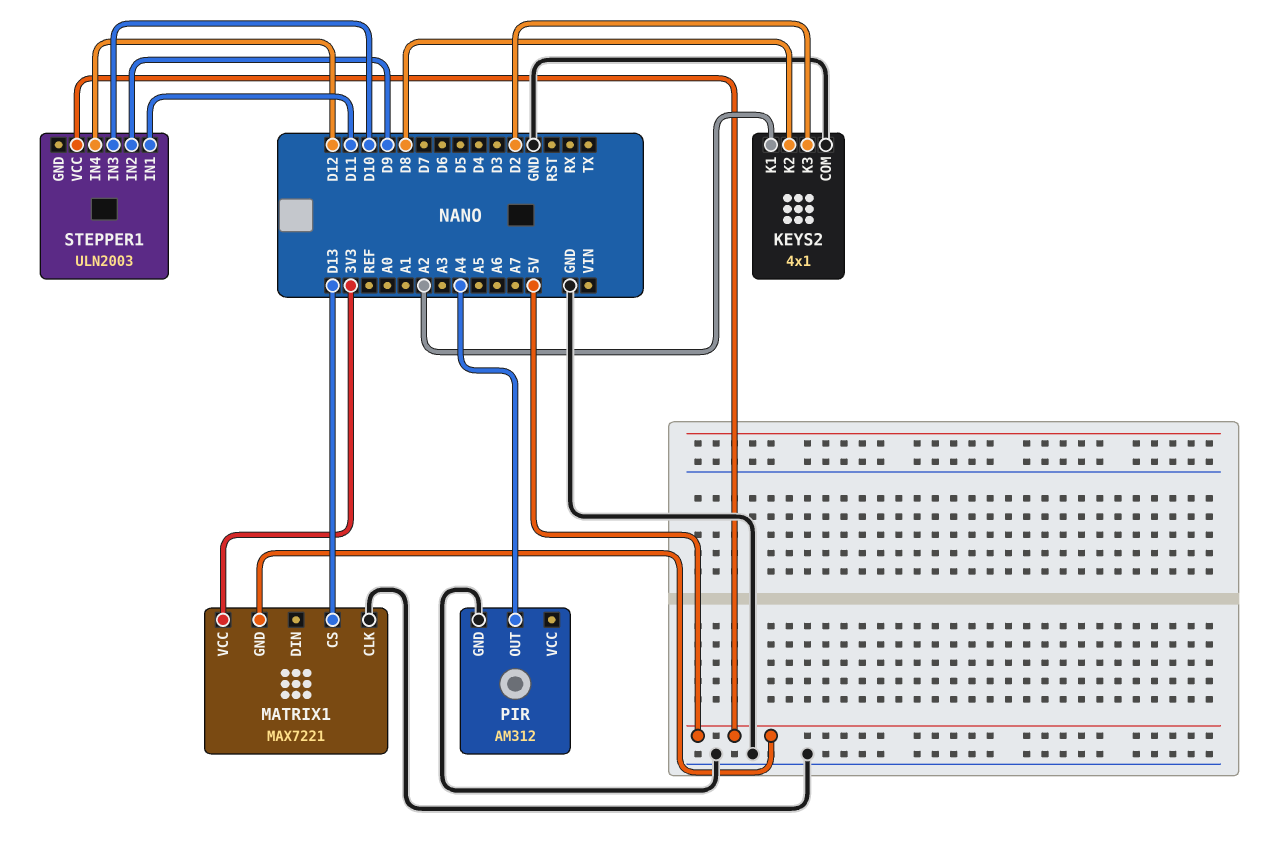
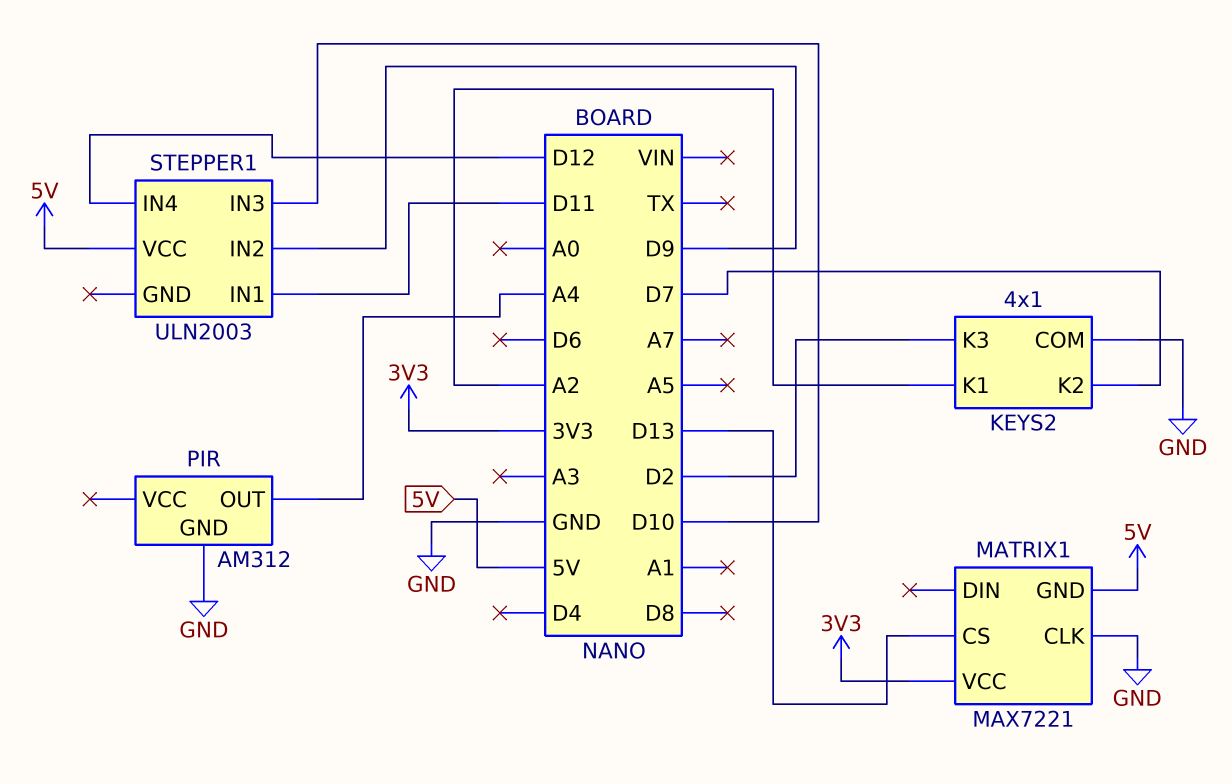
KEYS2 pin K2: D8 -> D7

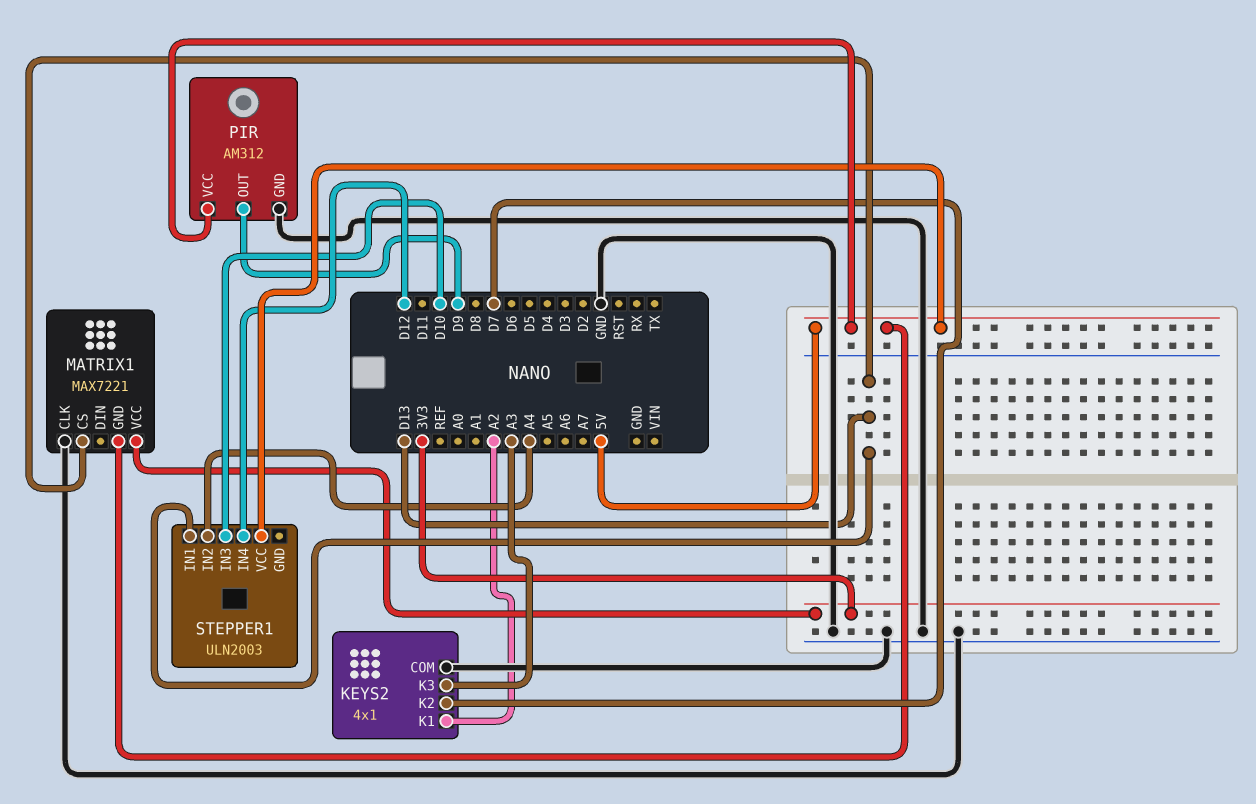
KEYS2 pin K3: D2 -> A3
PIR pin OUT: A4 -> D9
PIR pin VCC: none -> 5V
STEPPER1 pin IN1: D11 -> D13
STEPPER1 pin IN2: D9 -> A4

